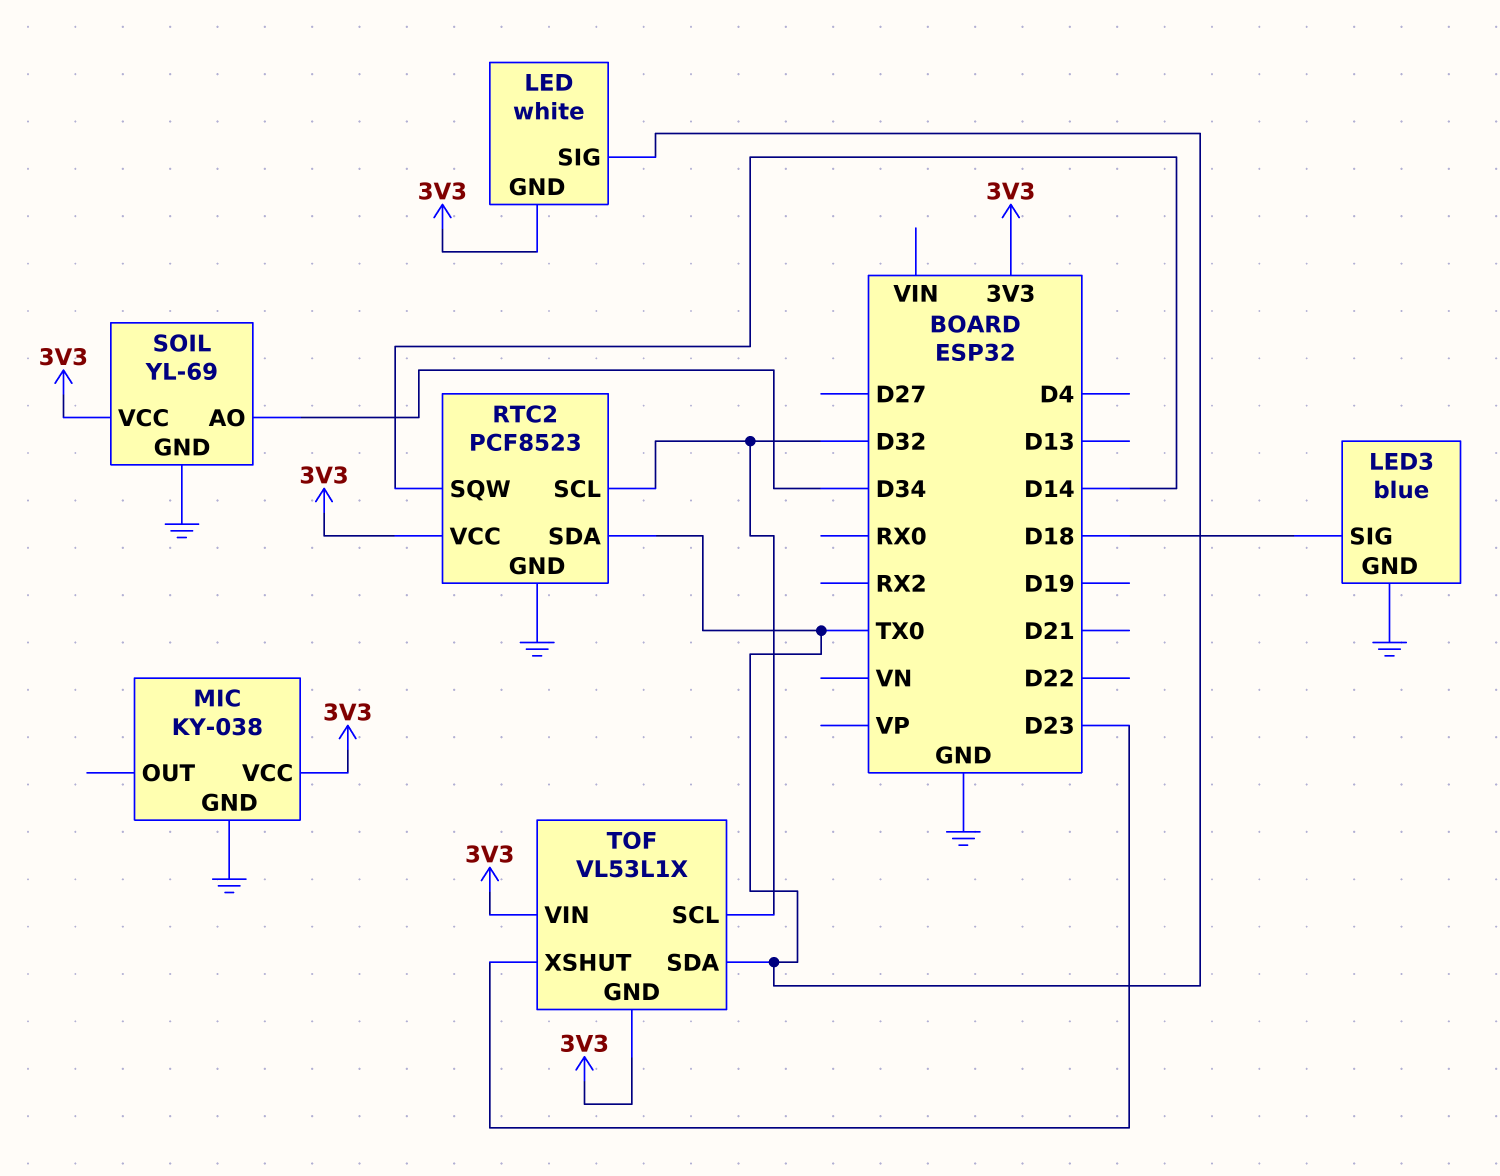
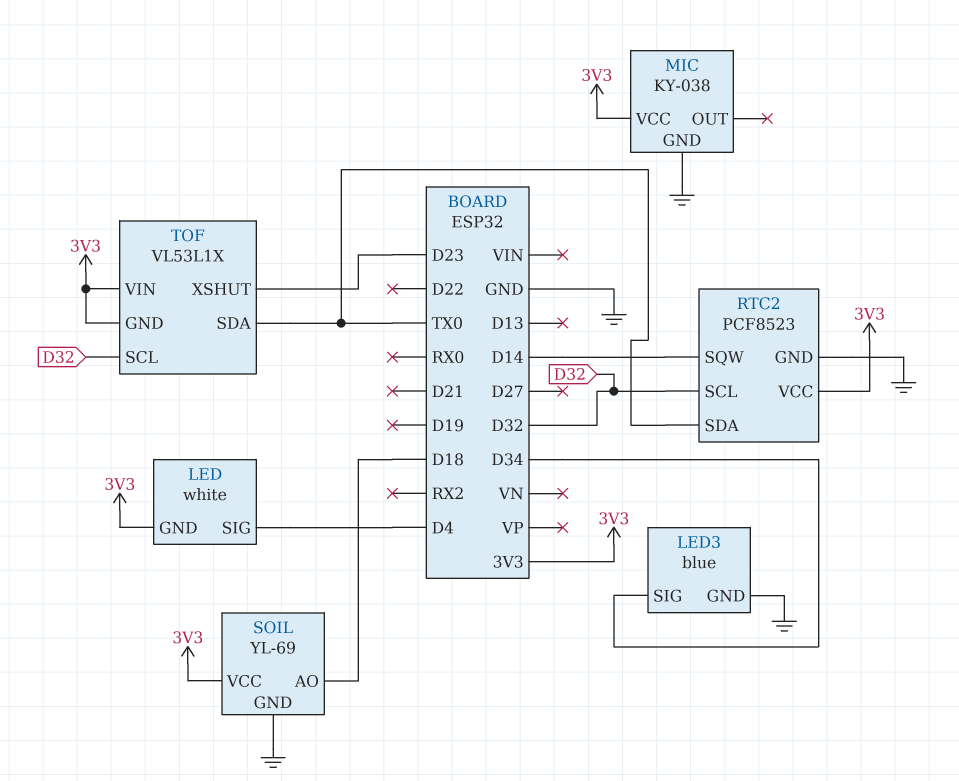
LED pin SIG: TX0 -> D4
LED3 pin SIG: D18 -> D34
SOIL pin AO: D34 -> D18

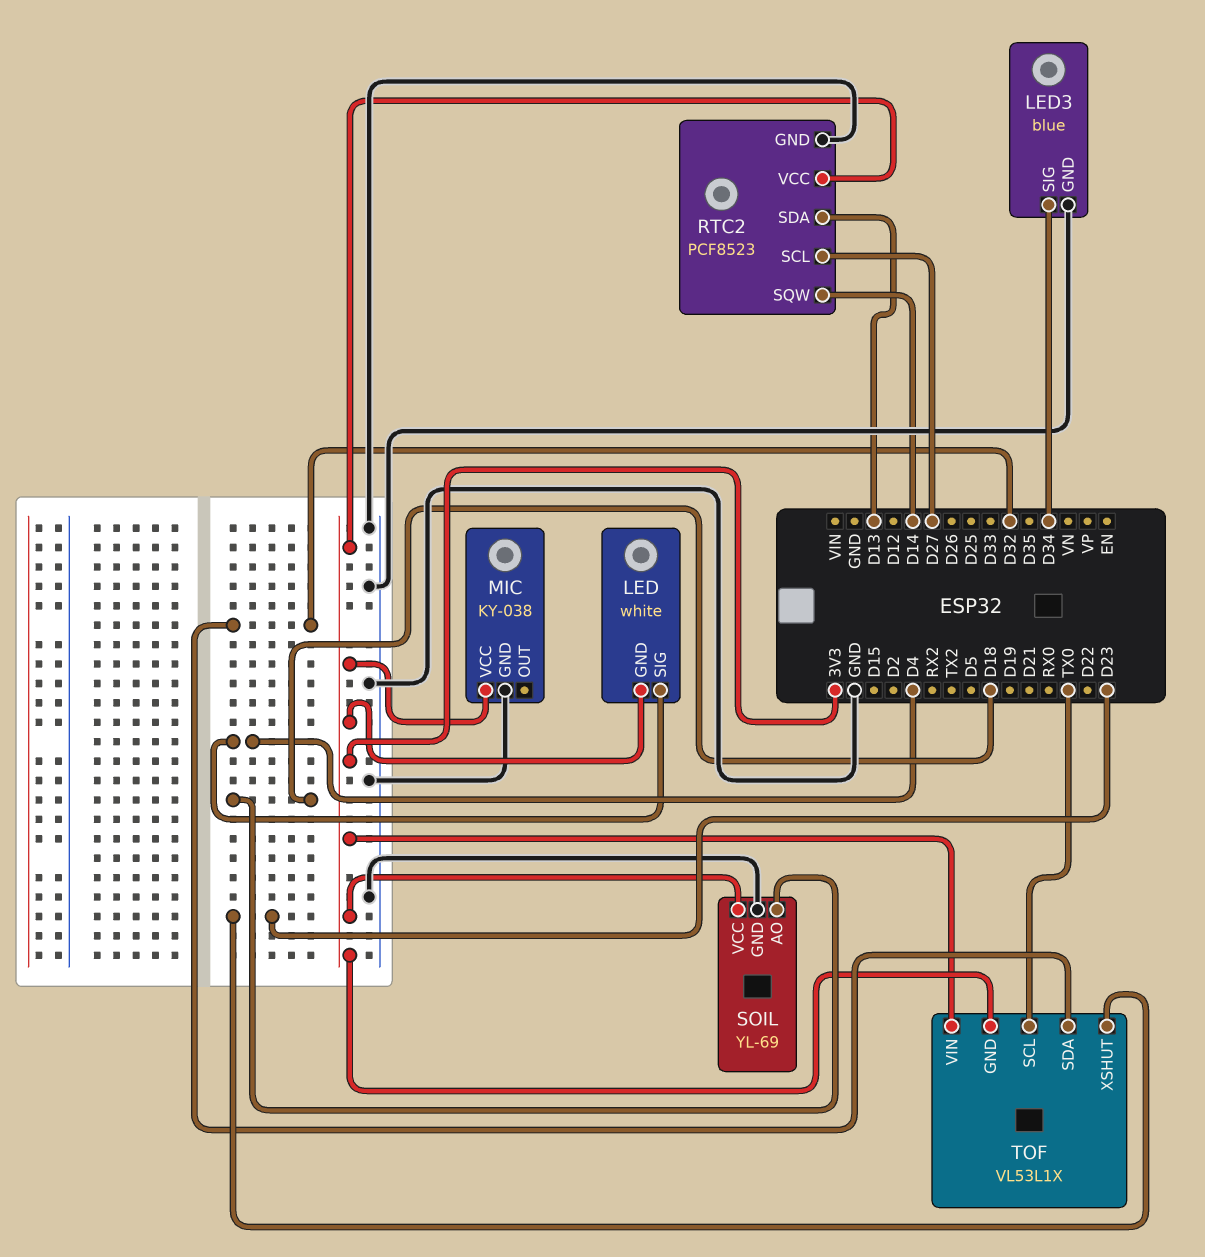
RTC2 pin SCL: D32 -> D27
RTC2 pin SDA: TX0 -> D13
TOF pin SCL: D32 -> TX0
TOF pin SDA: TX0 -> D32

